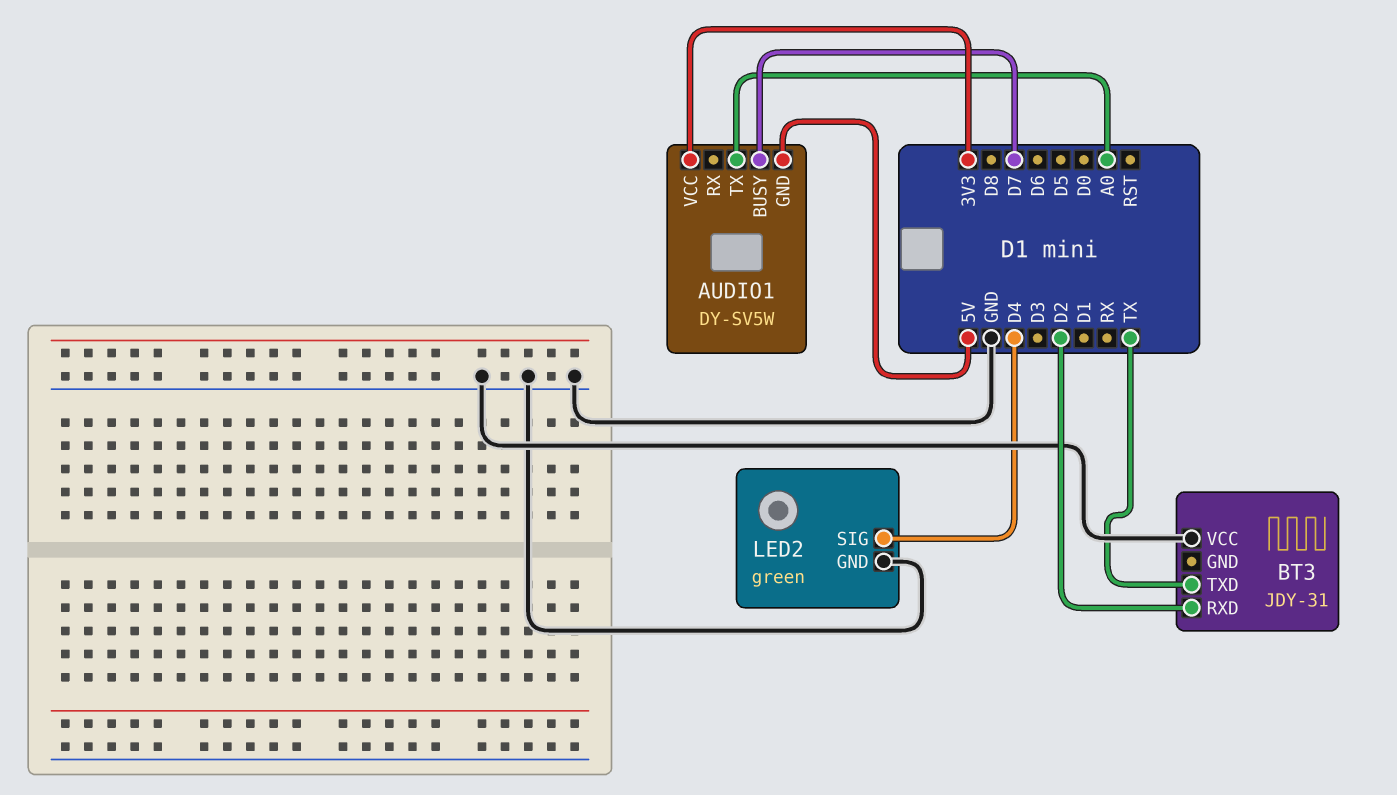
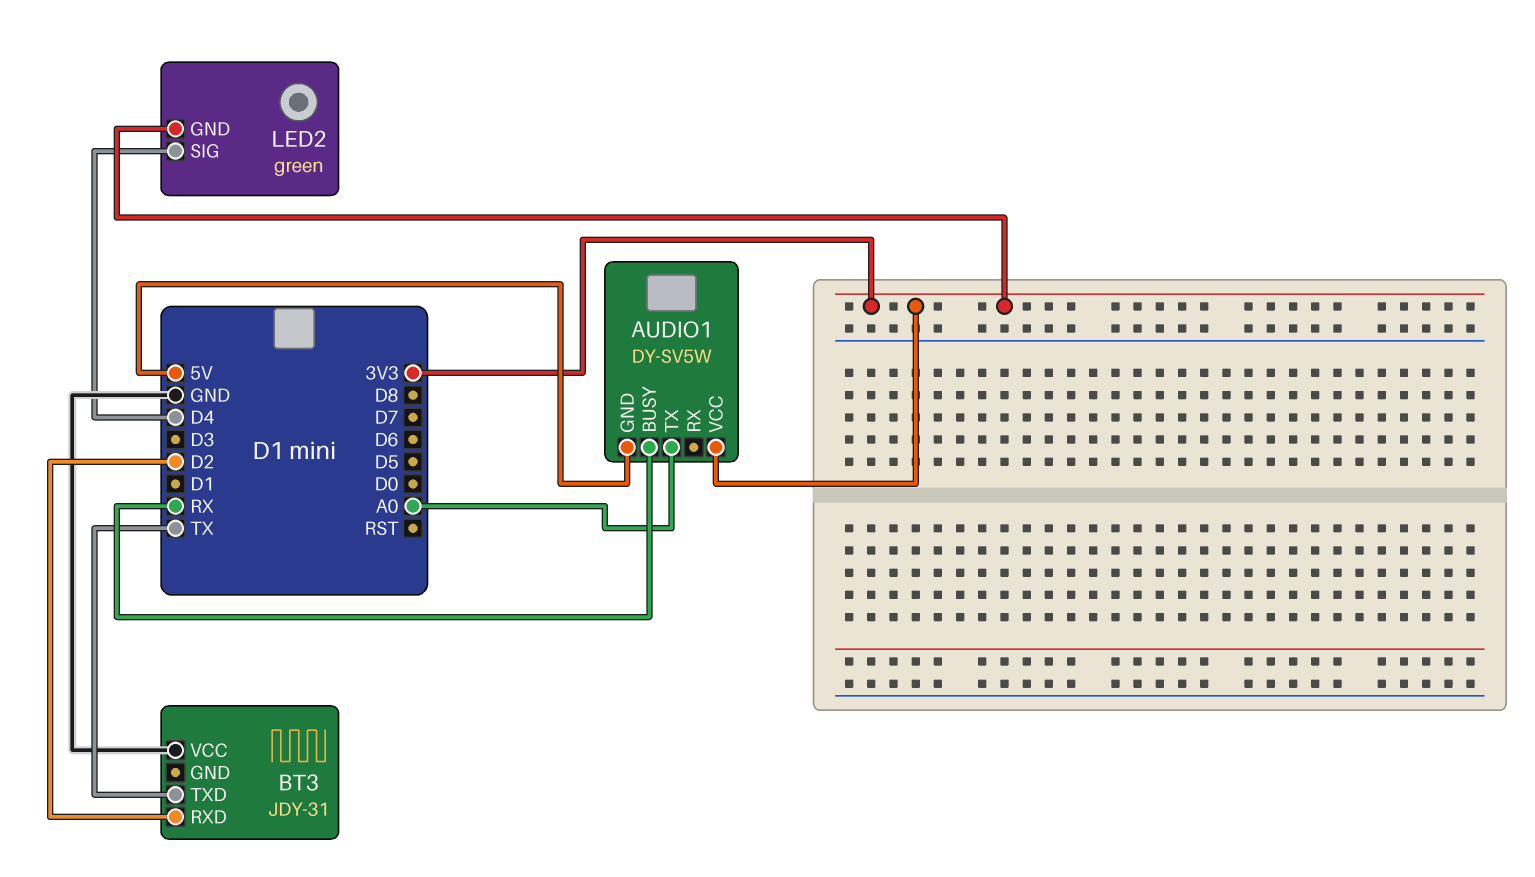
AUDIO1 pin BUSY: D7 -> RX
LED2 pin GND: GND -> 3V3

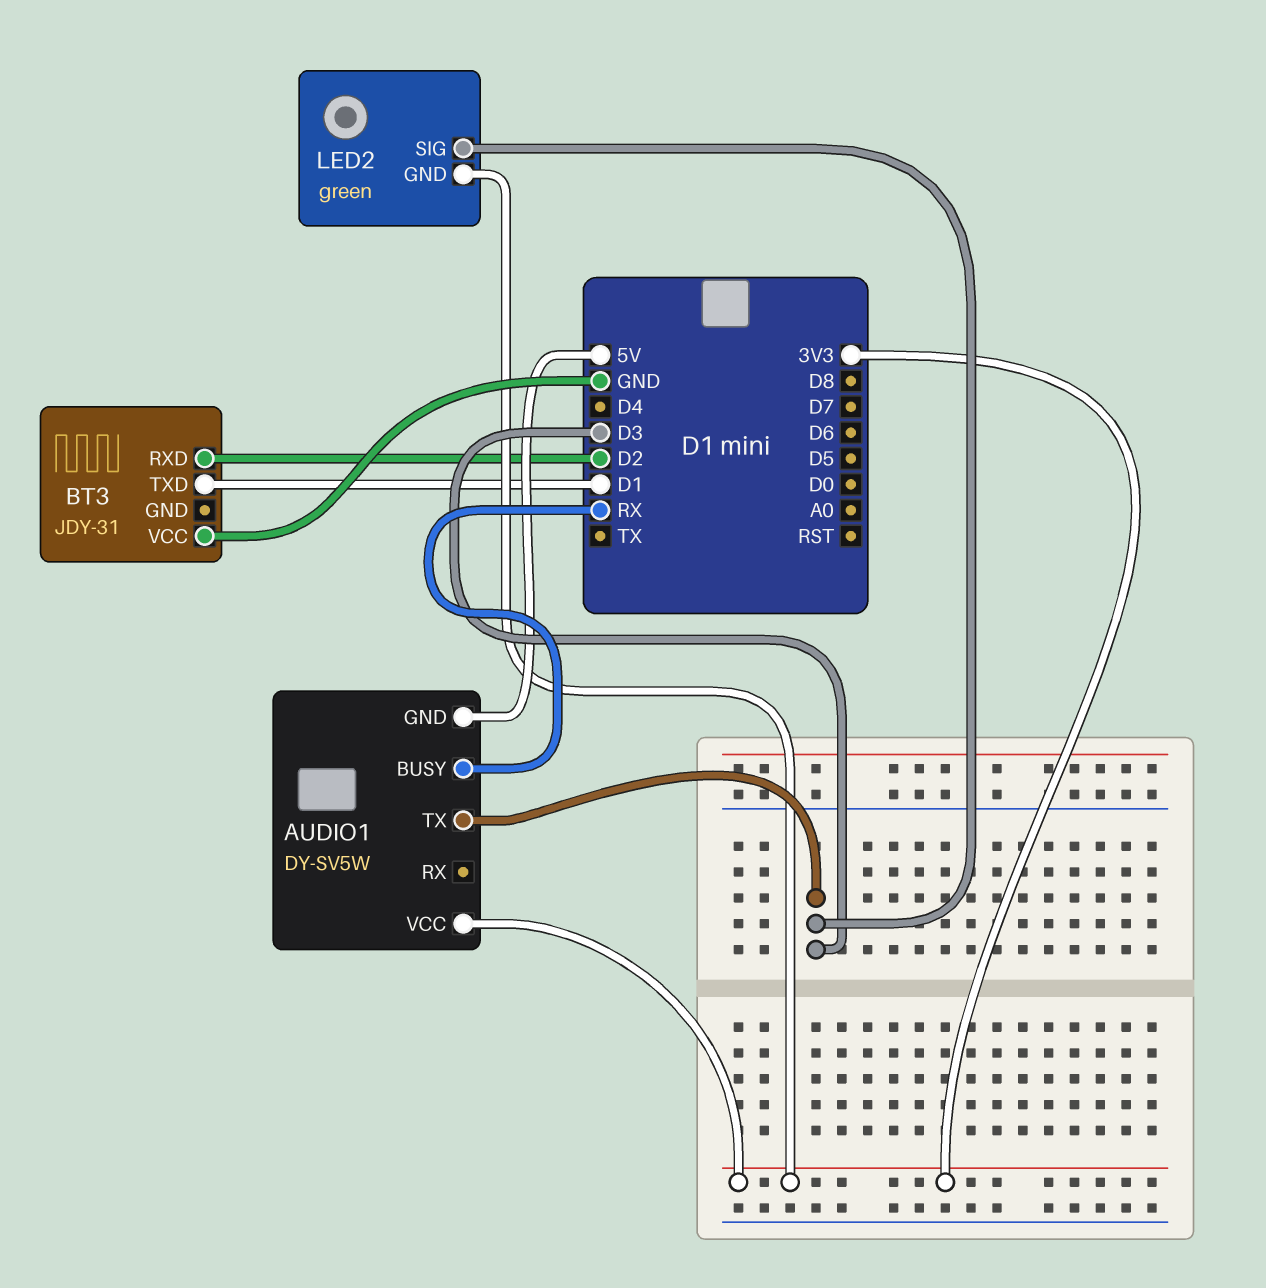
AUDIO1 pin TX: A0 -> D3
BT3 pin TXD: TX -> D1
LED2 pin SIG: D4 -> D3

